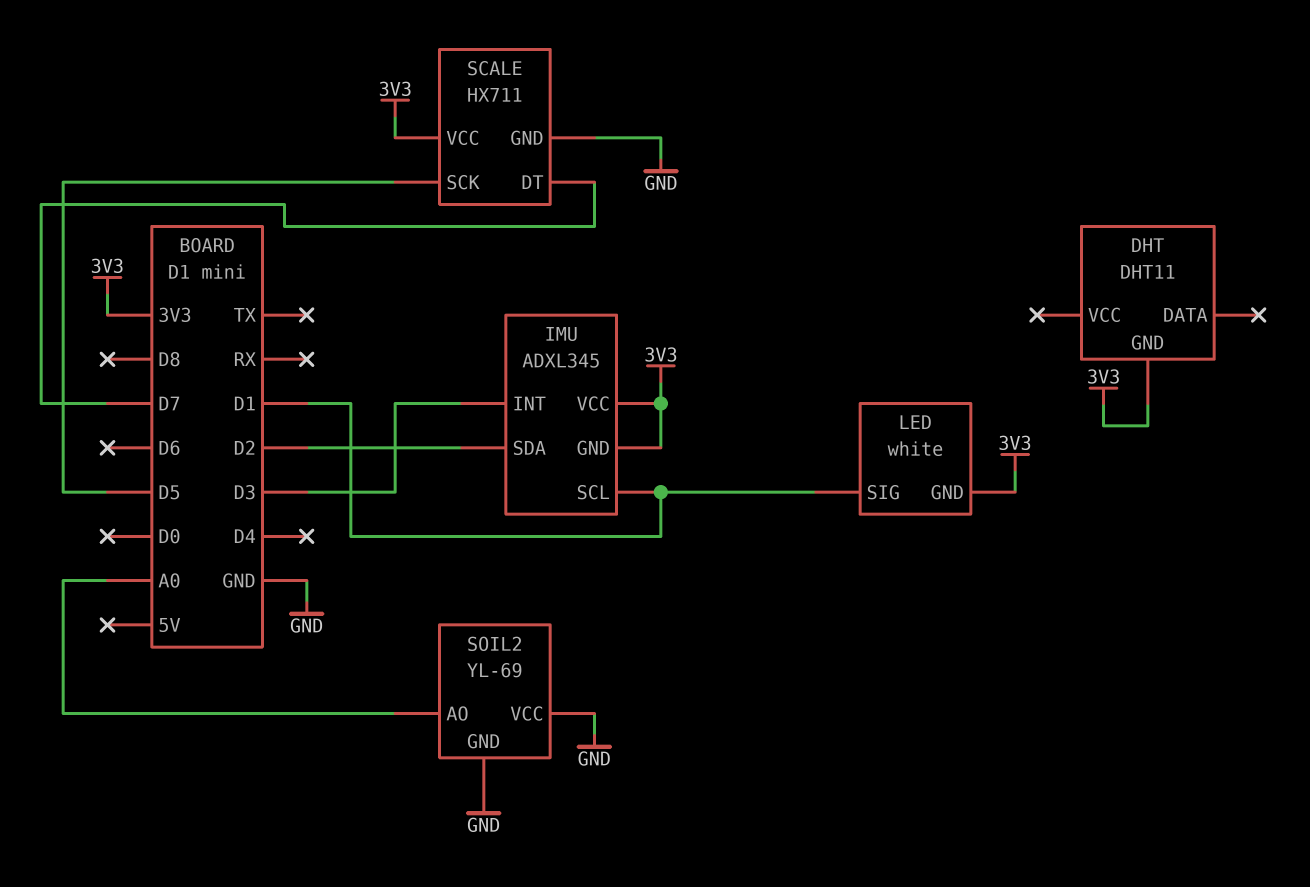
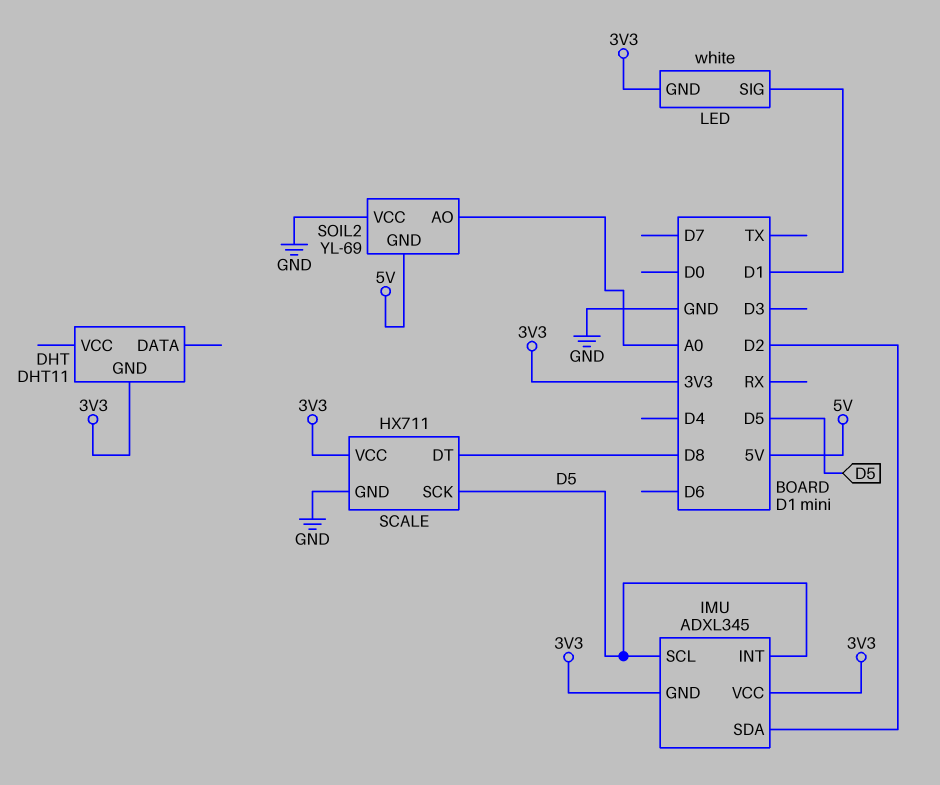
IMU pin INT: D3 -> D5
IMU pin SCL: D1 -> D5
SCALE pin DT: D7 -> D8
SOIL2 pin GND: GND -> 5V

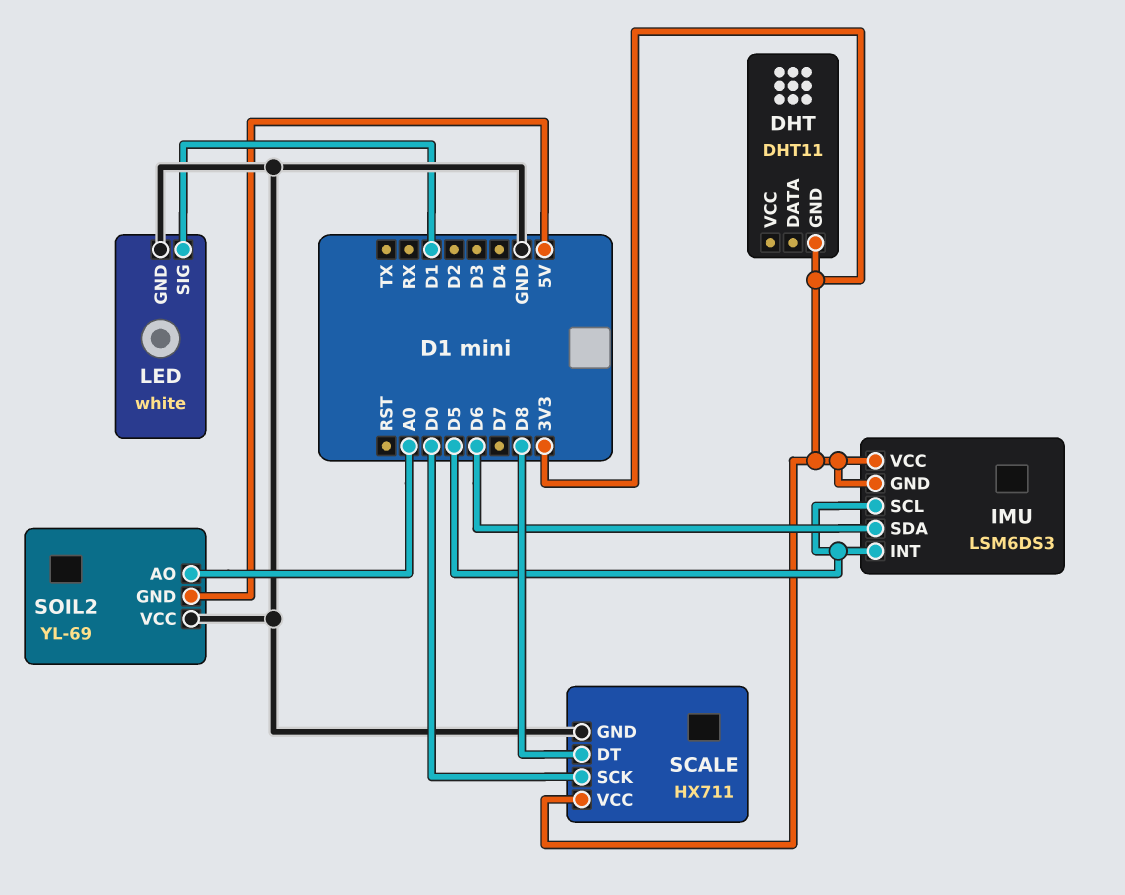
IMU: ADXL345 -> LSM6DS3
IMU pin SDA: D2 -> D6
LED pin GND: 3V3 -> GND
SCALE pin SCK: D5 -> D0

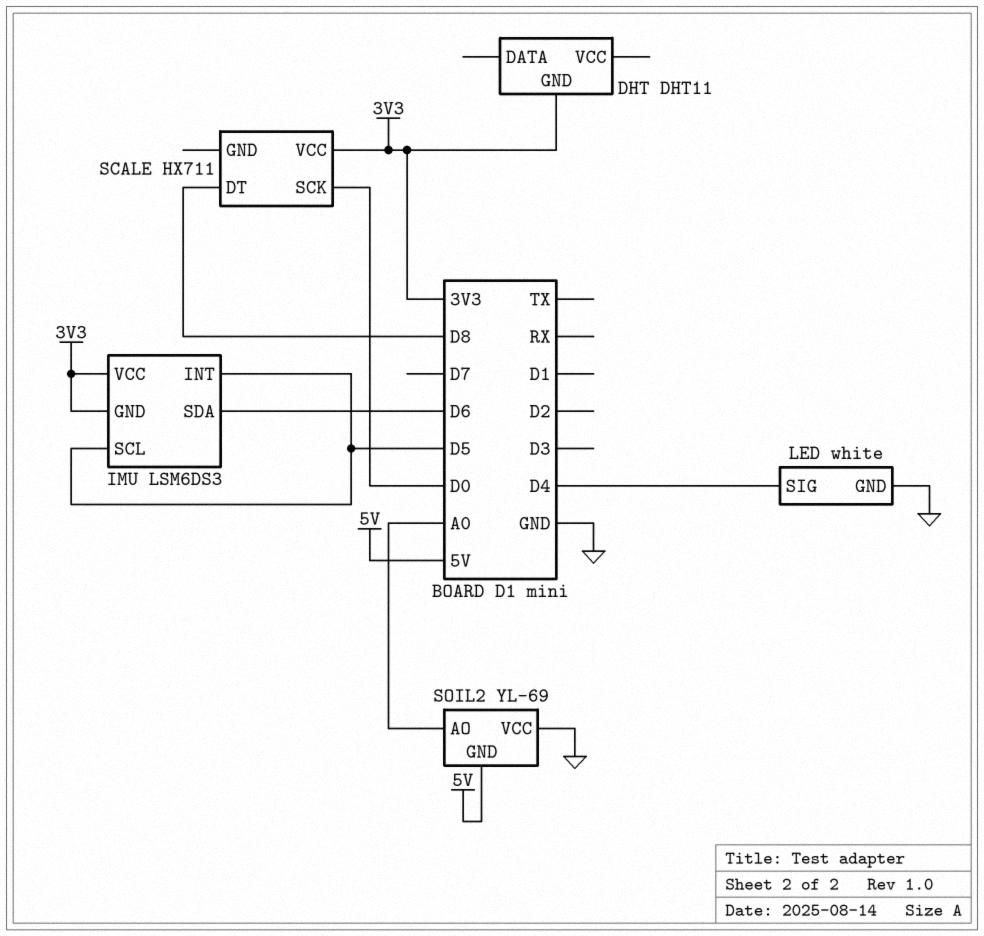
LED pin SIG: D1 -> D4
SCALE pin GND: GND -> none

